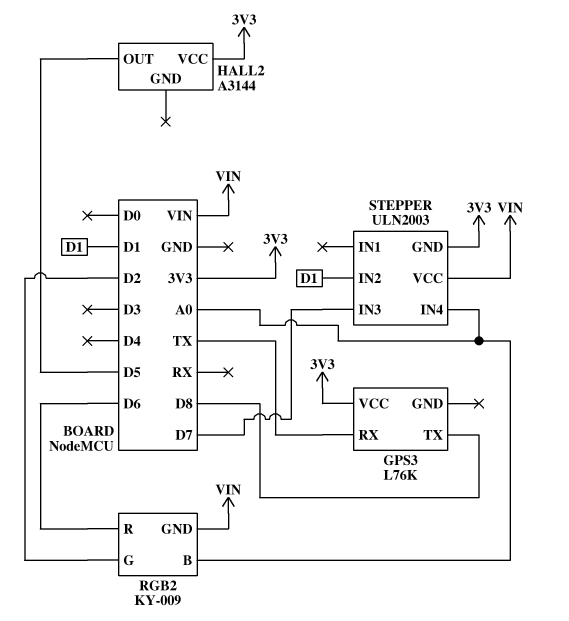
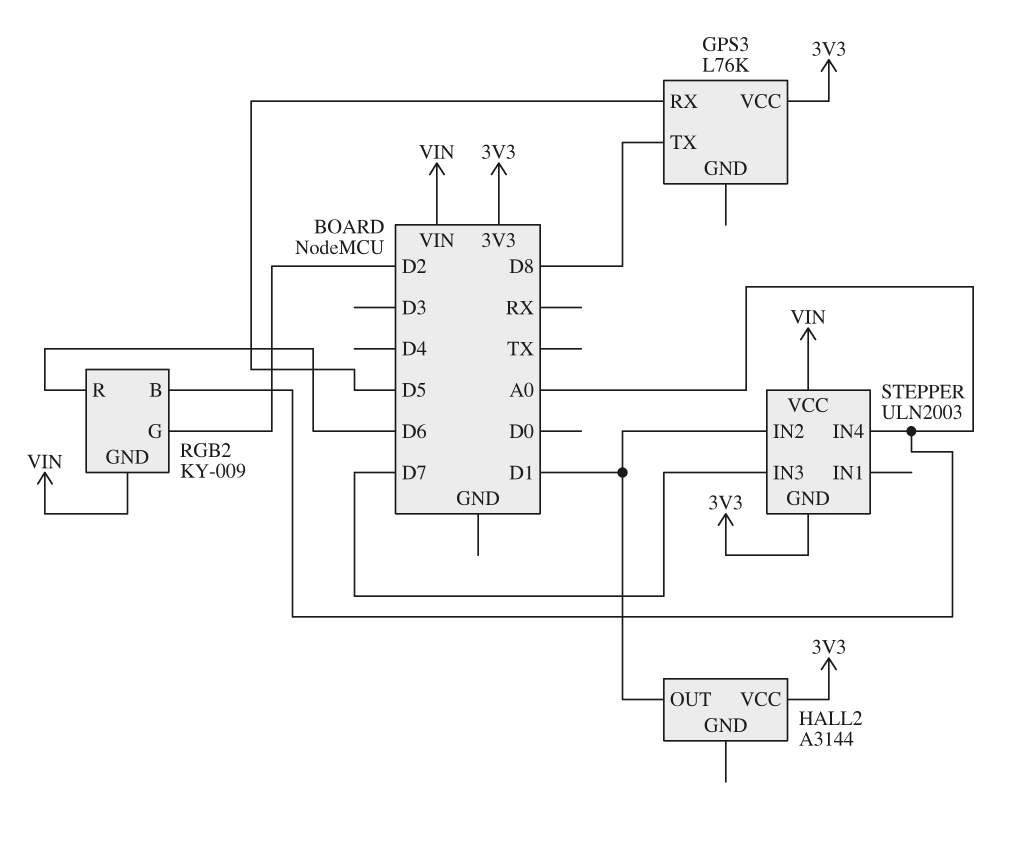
GPS3 pin RX: TX -> D5
HALL2 pin OUT: D5 -> D1

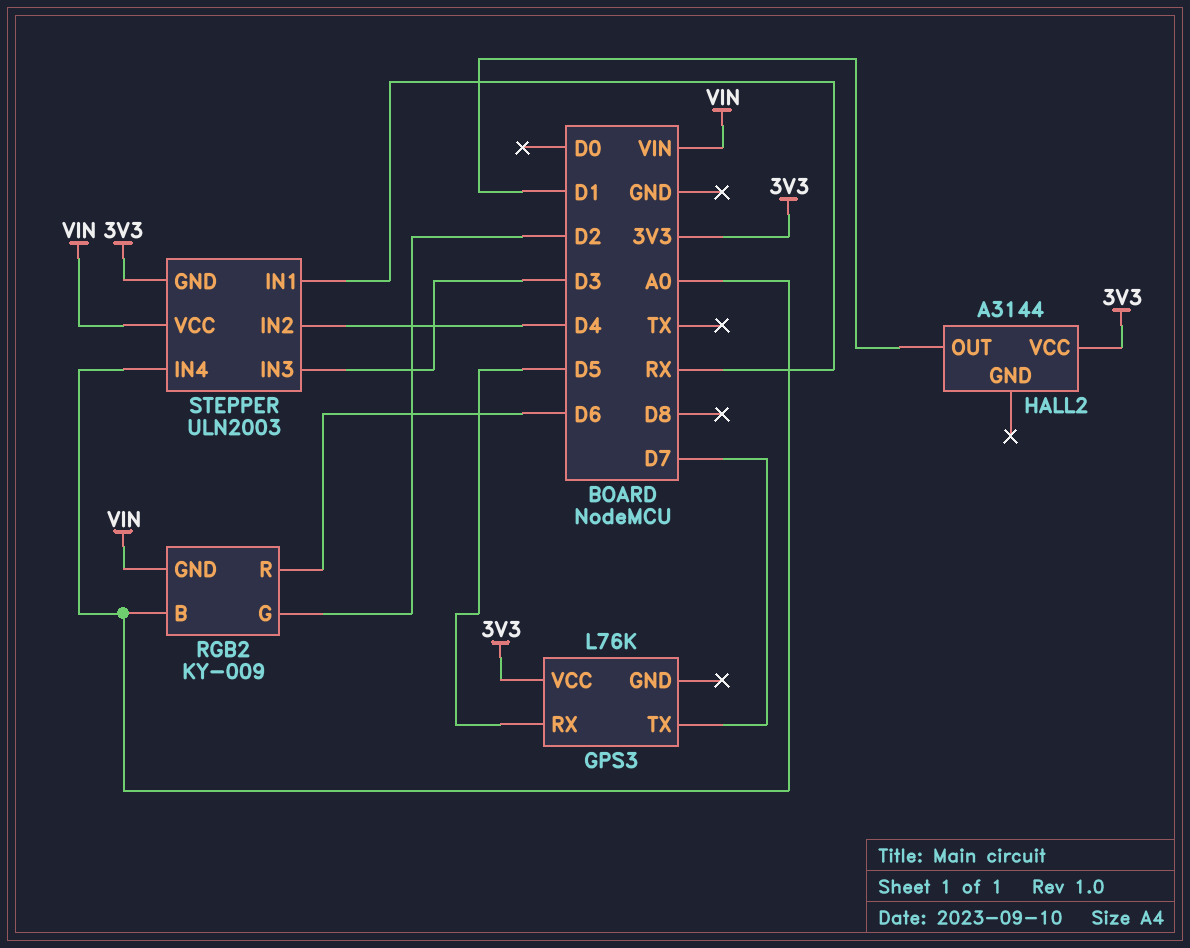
GPS3 pin TX: D8 -> D7
STEPPER pin IN1: none -> RX
STEPPER pin IN2: D1 -> D4
STEPPER pin IN3: D7 -> D3

